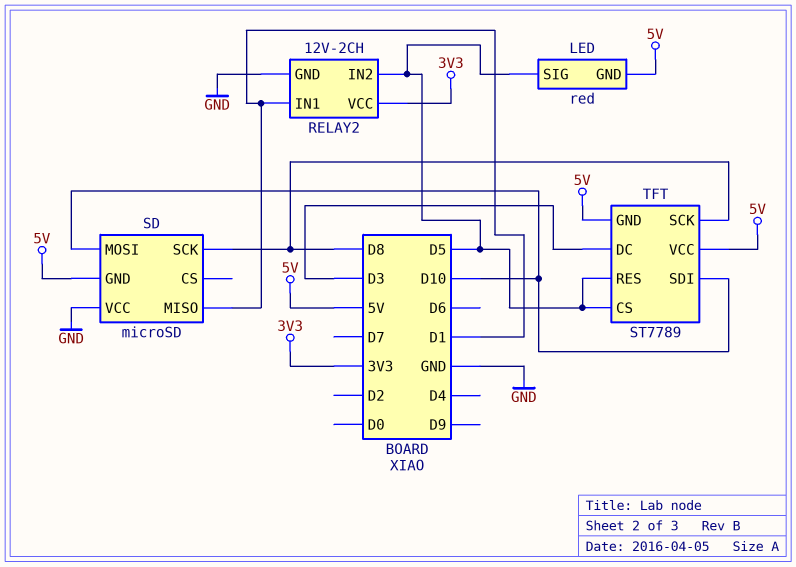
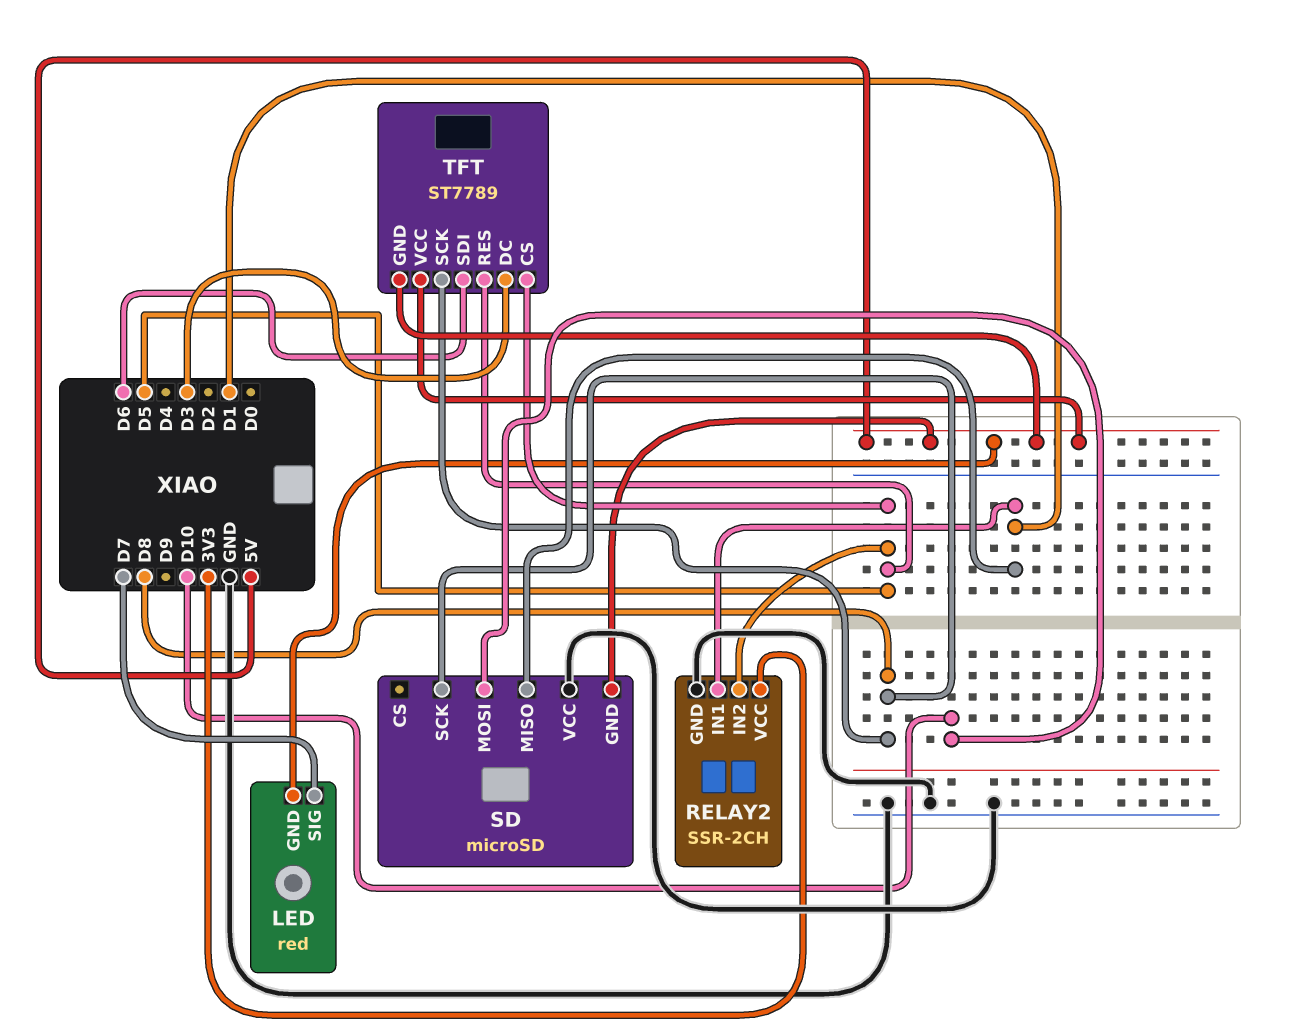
LED pin SIG: D5 -> D7
RELAY2: 12V-2CH -> SSR-2CH
TFT pin SDI: D10 -> D6

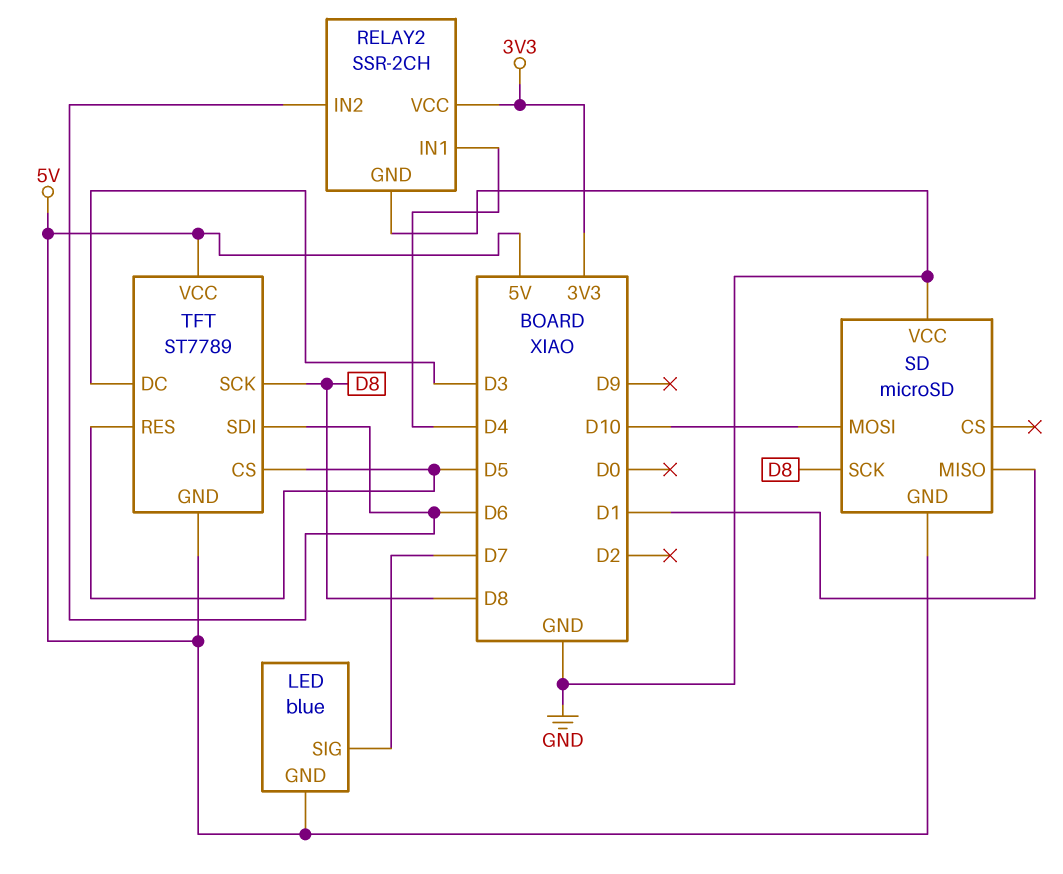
LED: red -> blue
RELAY2 pin IN1: D1 -> D4
RELAY2 pin IN2: D5 -> D6

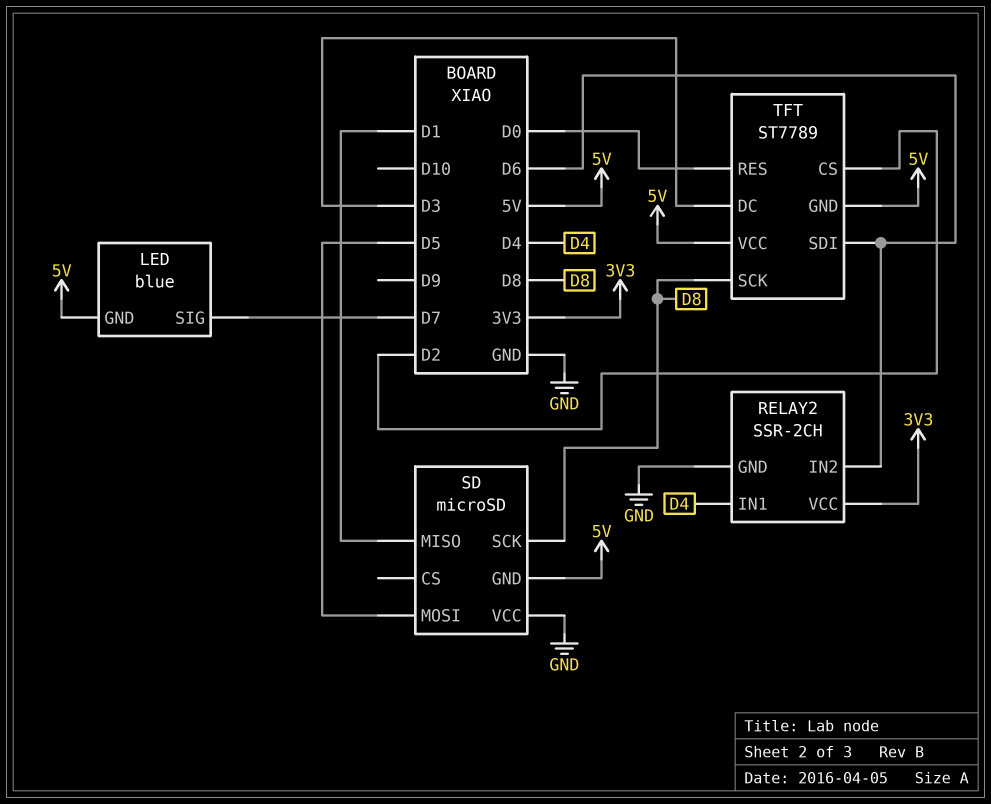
SD pin MOSI: D10 -> D5
TFT pin CS: D5 -> D2
TFT pin RES: D5 -> D0

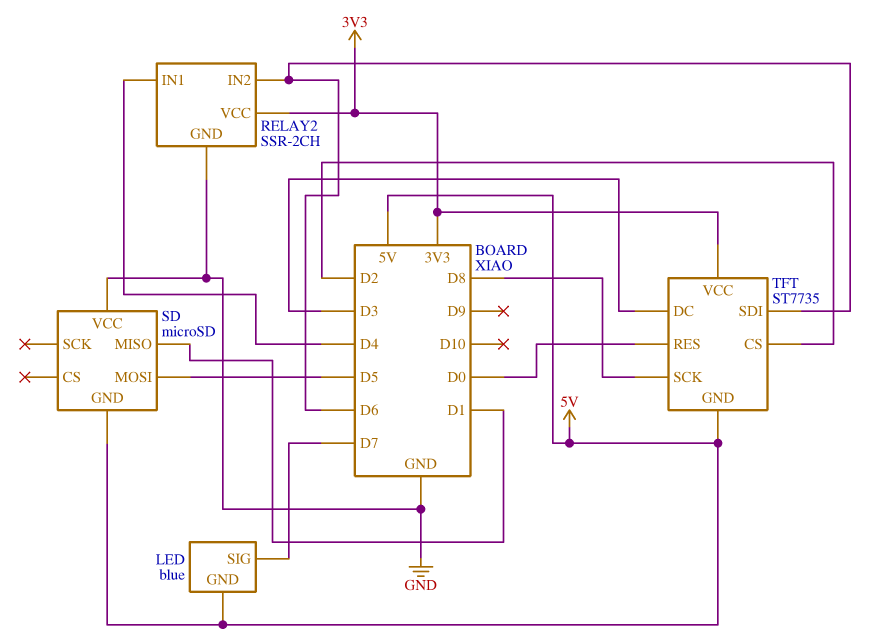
SD pin SCK: D8 -> none
TFT: ST7789 -> ST7735
TFT pin VCC: 5V -> 3V3

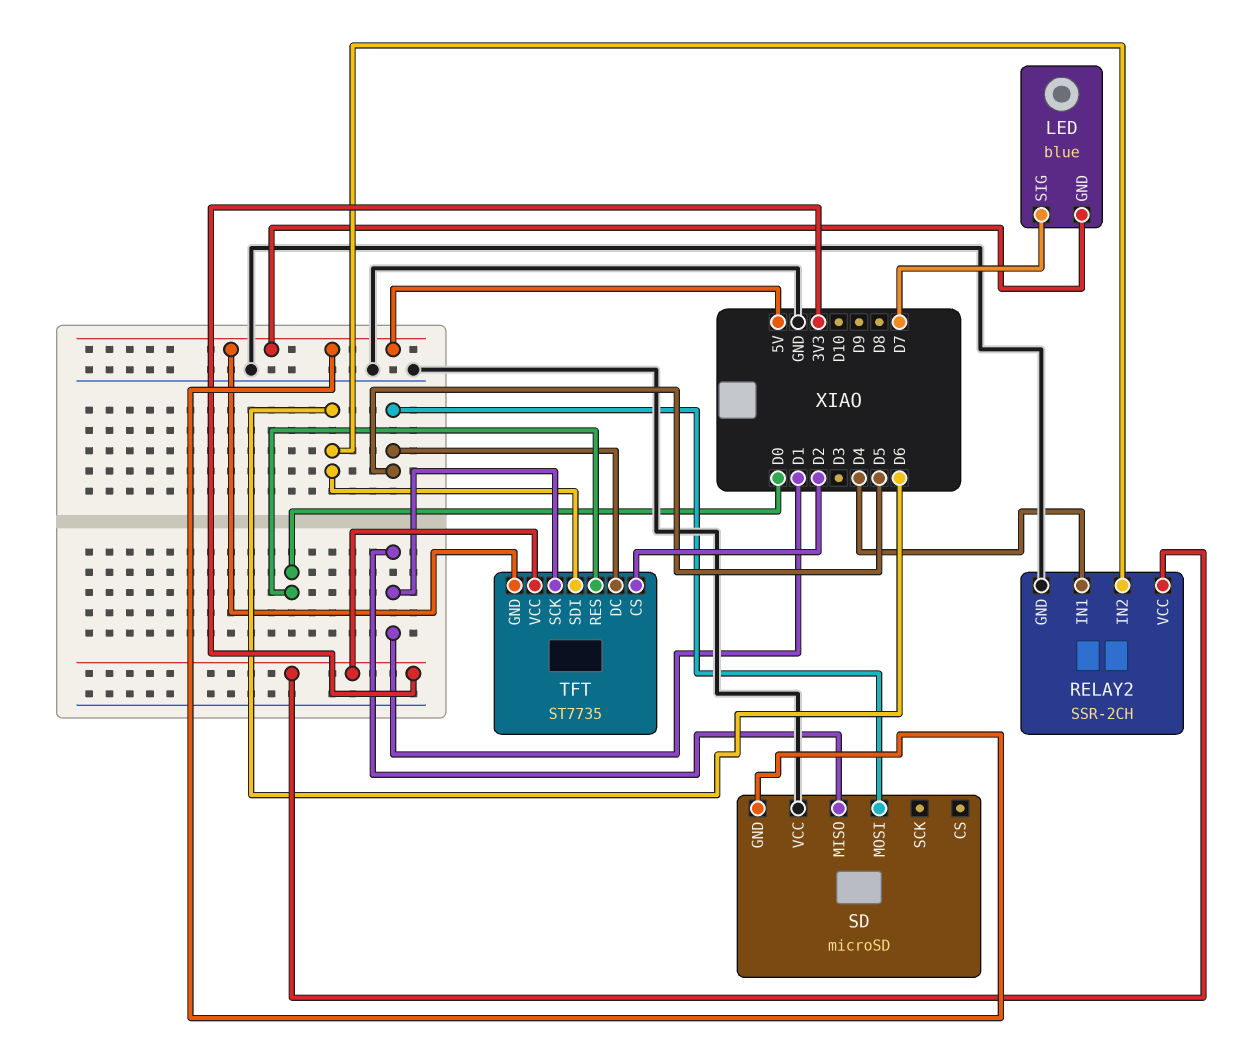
TFT pin DC: D3 -> D5
TFT pin SCK: D8 -> D1

